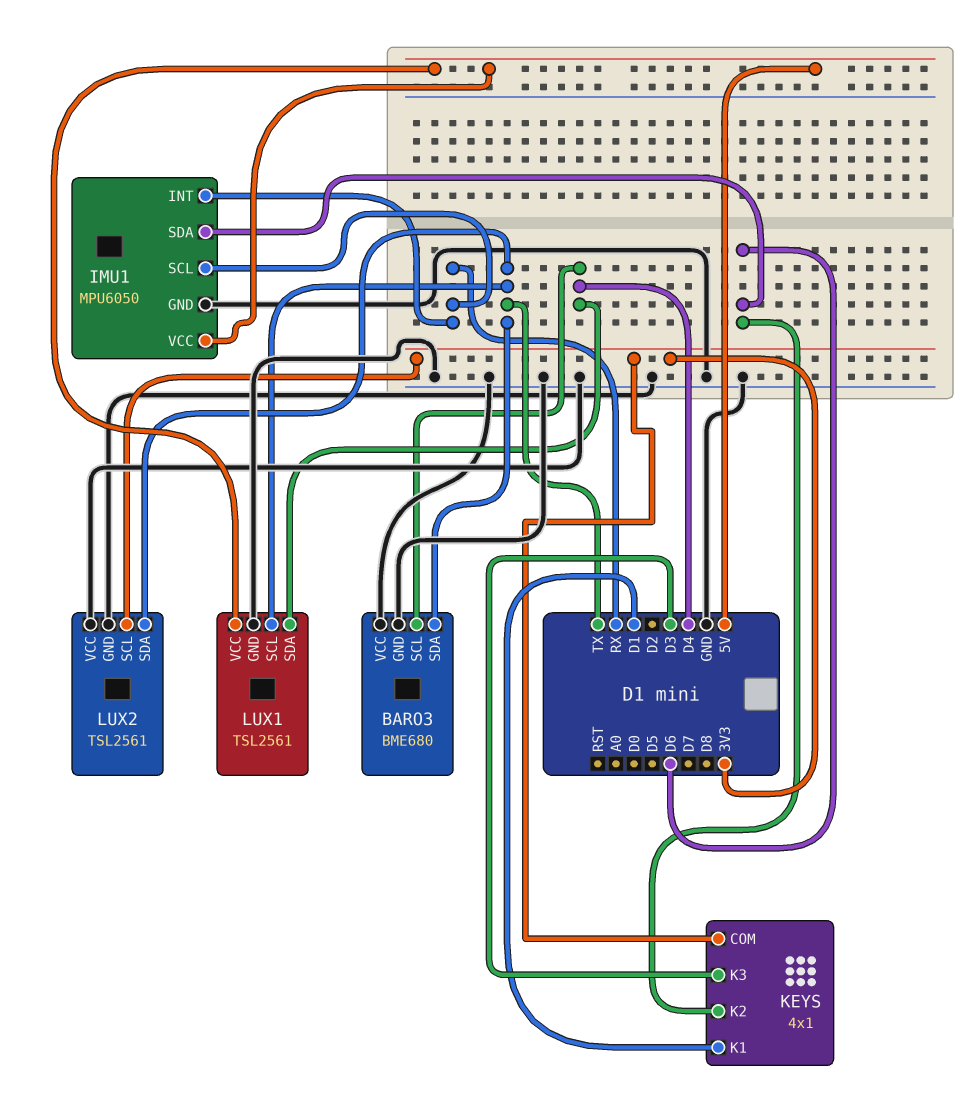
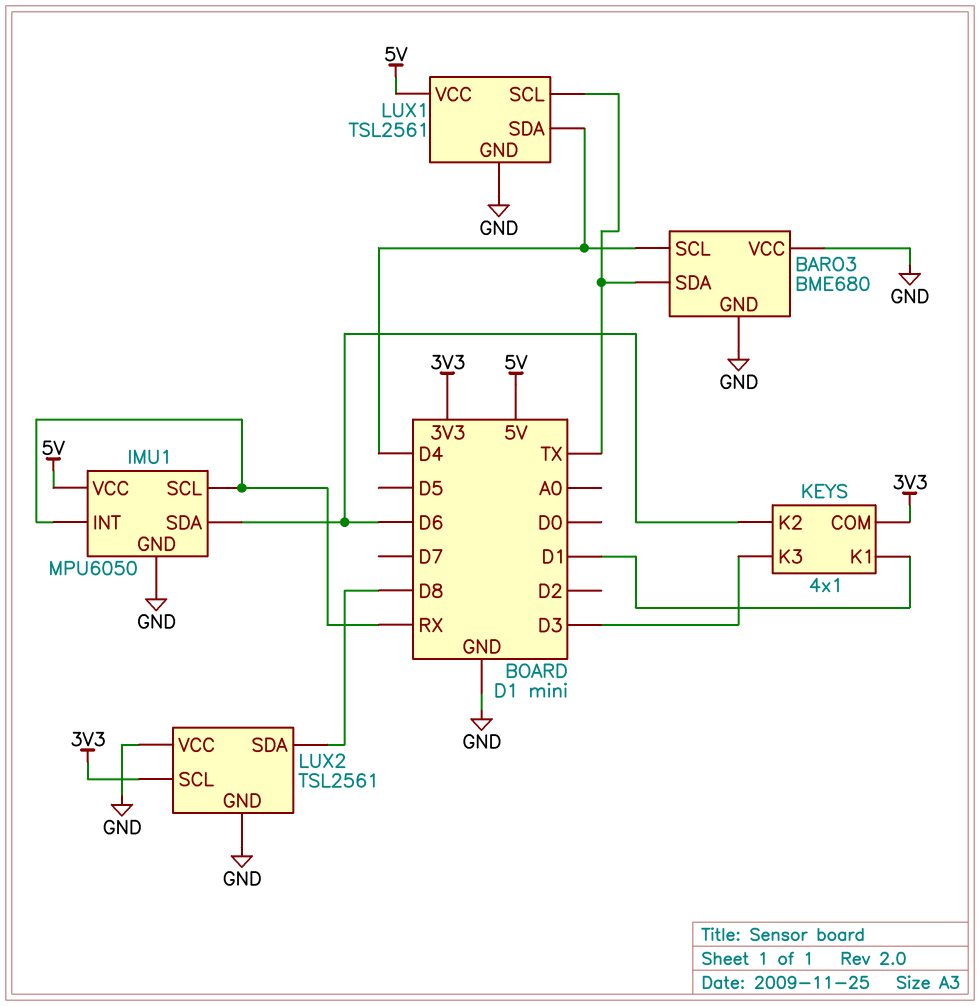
LUX2 pin SDA: TX -> D8

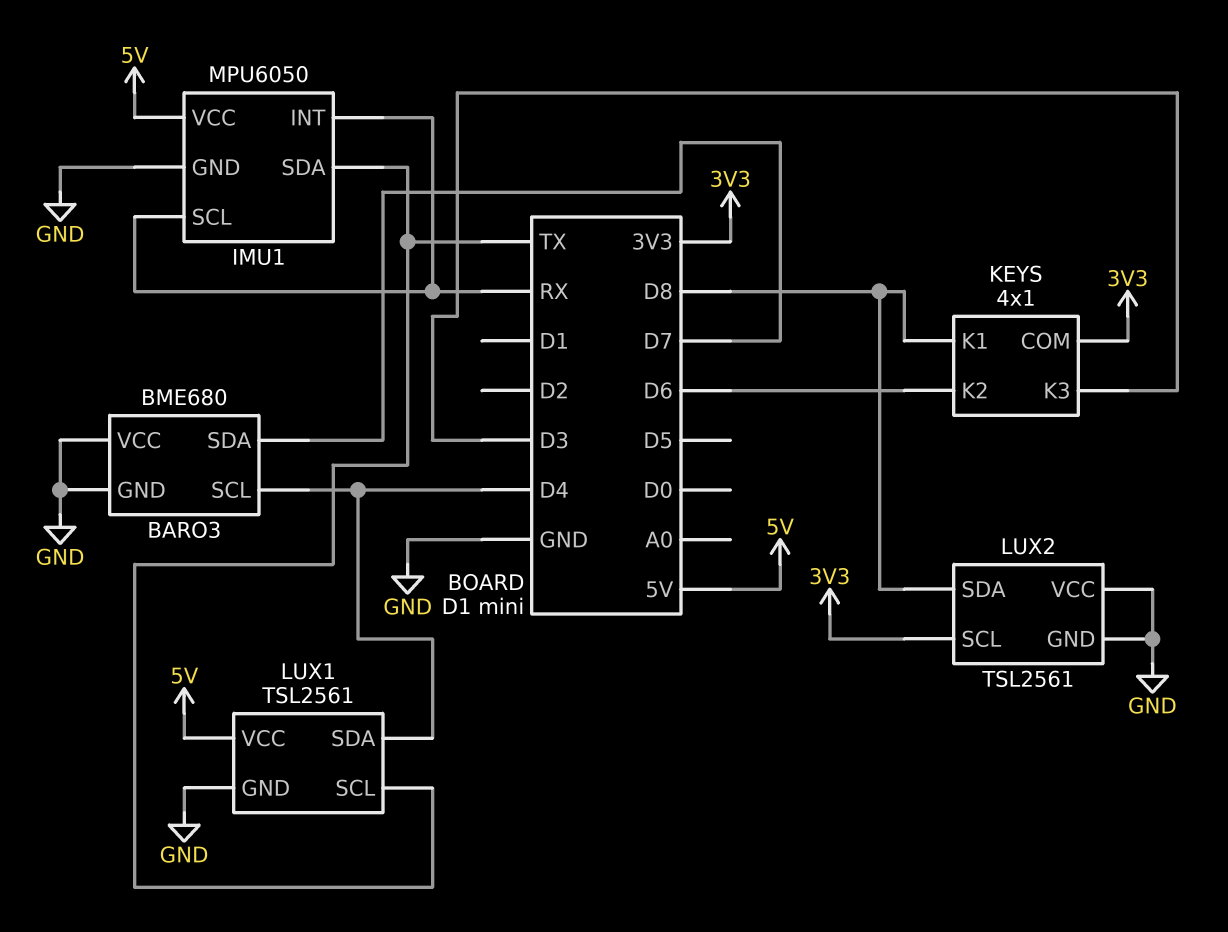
BARO3 pin SDA: TX -> D7
IMU1 pin SDA: D6 -> TX
KEYS pin K1: D1 -> D8

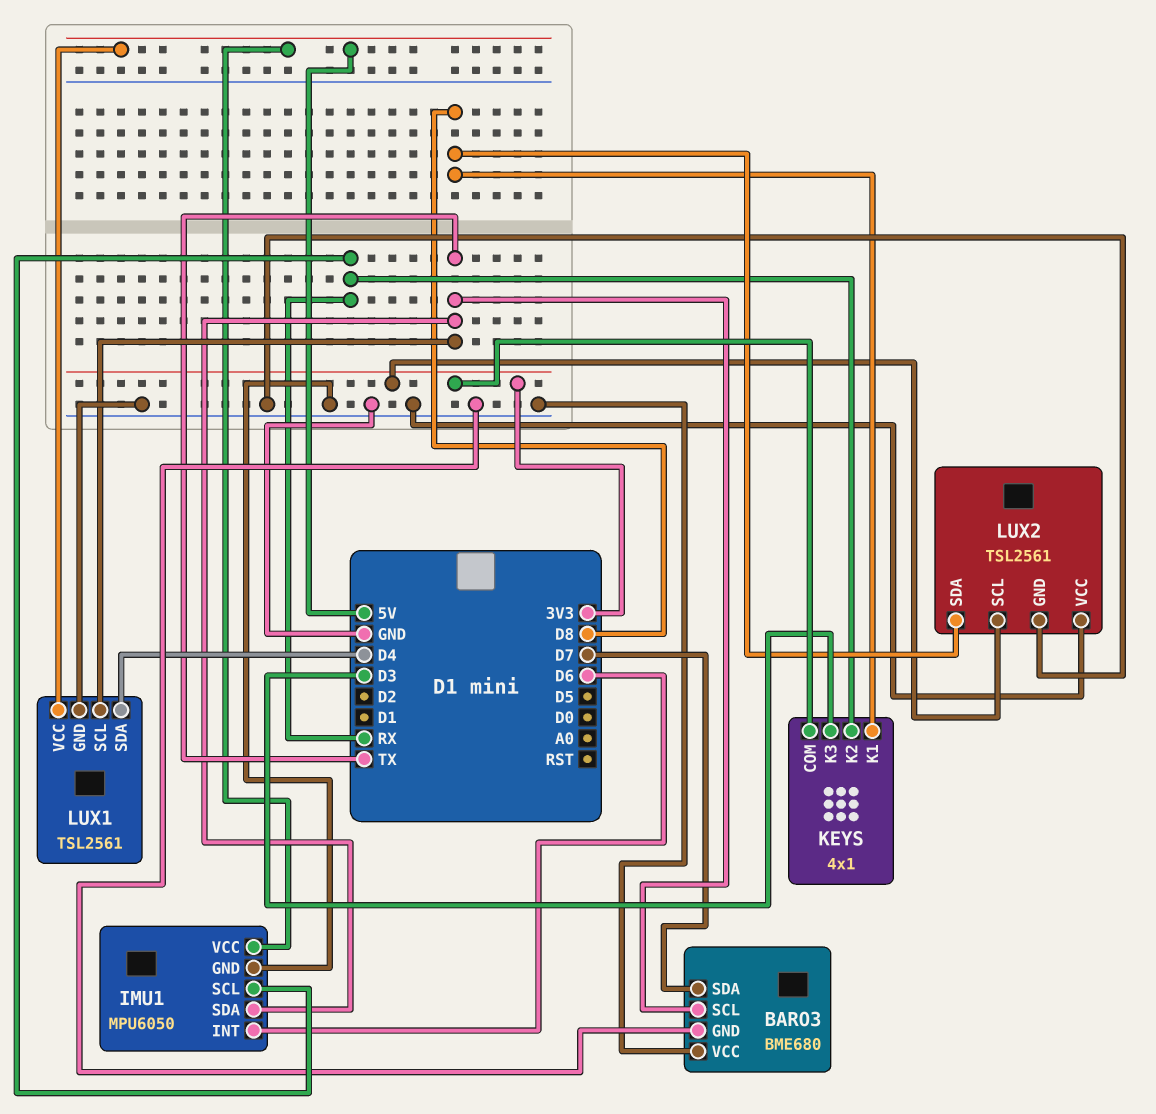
BARO3 pin SCL: D4 -> TX
IMU1 pin INT: RX -> D6
KEYS pin K2: D6 -> RX

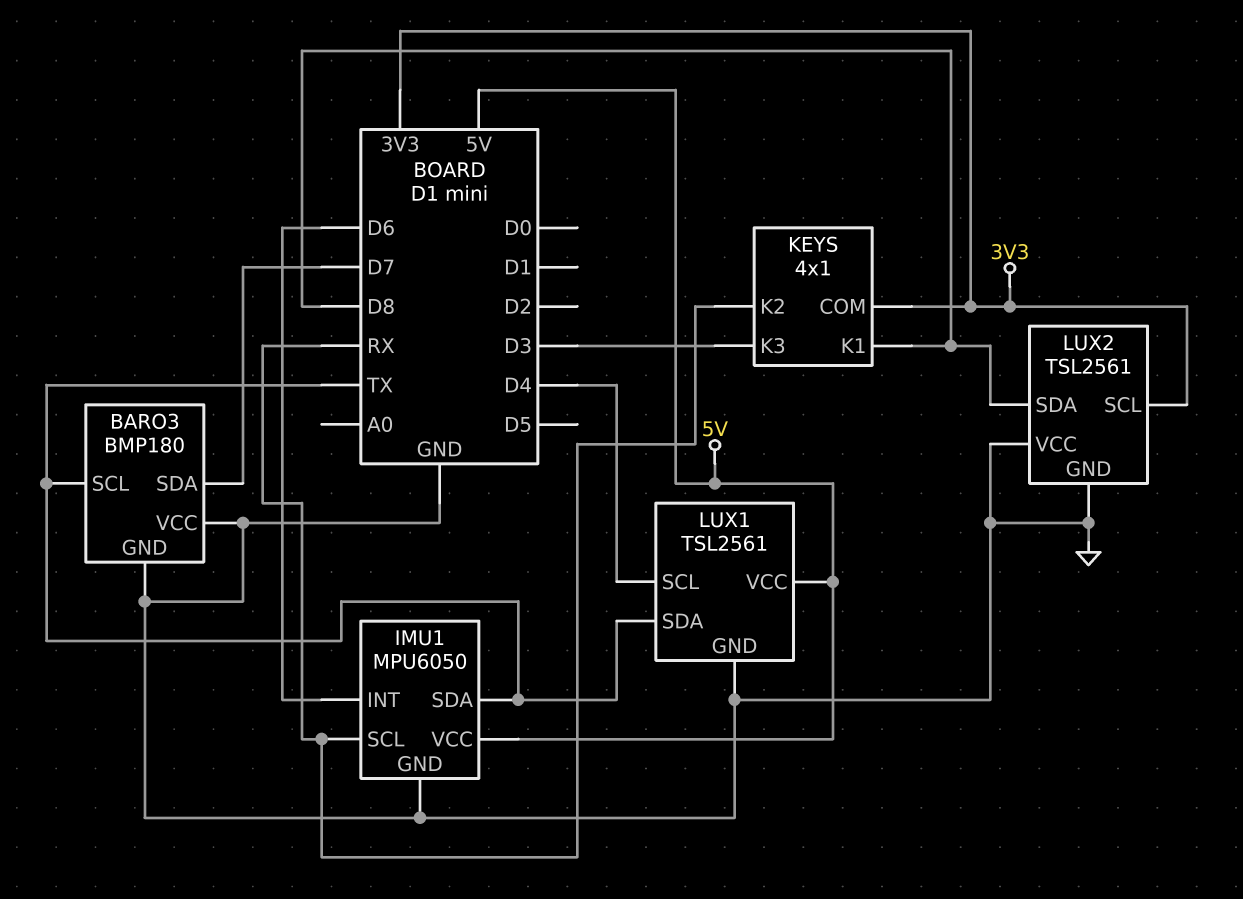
BARO3: BME680 -> BMP180
LUX1 pin SCL: TX -> D4
LUX1 pin SDA: D4 -> TX

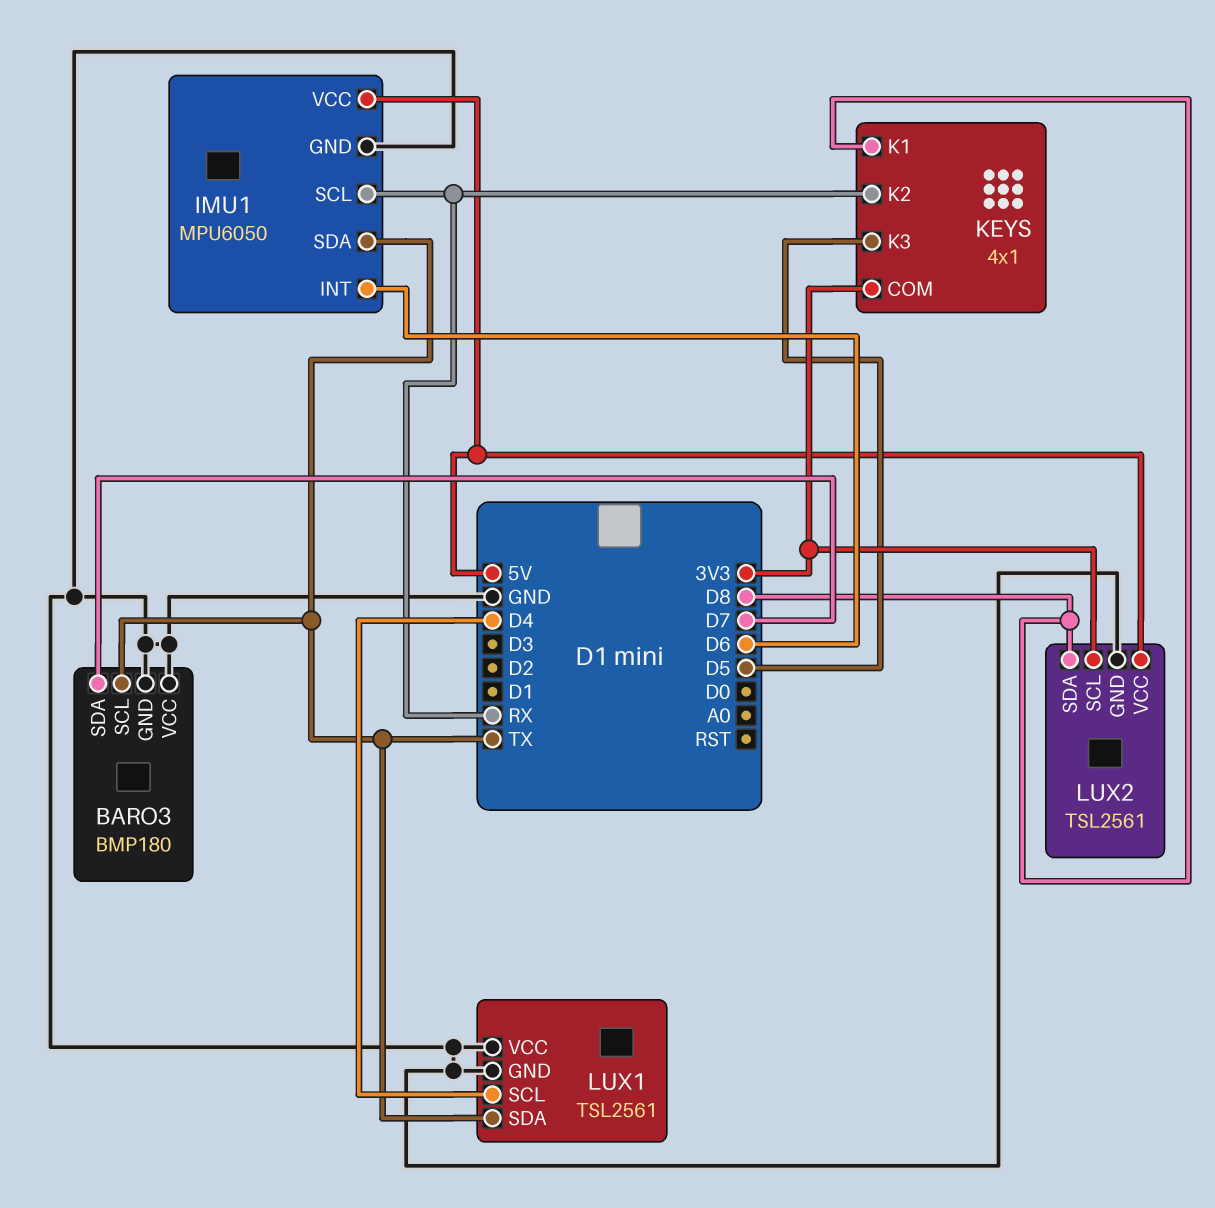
KEYS pin K3: D3 -> D5
LUX1 pin VCC: 5V -> GND
LUX2 pin VCC: GND -> 5V

